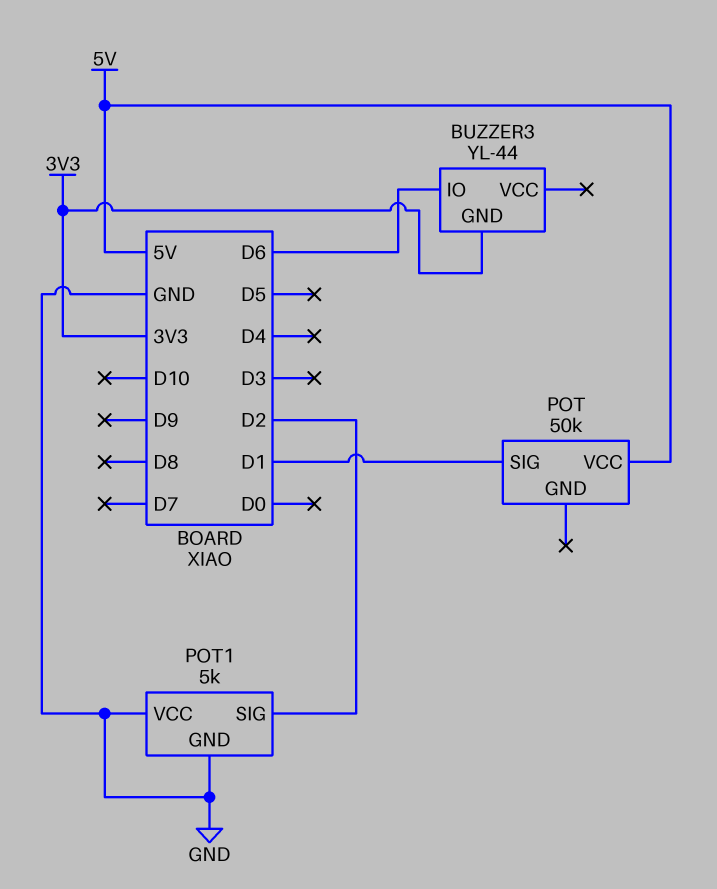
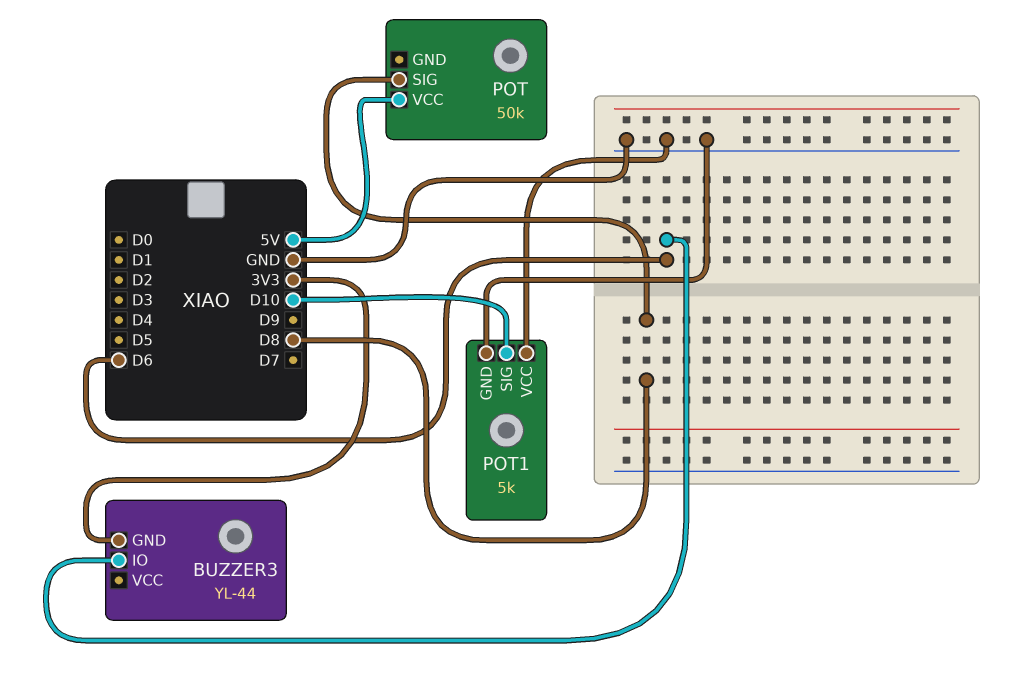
POT pin SIG: D1 -> D8
POT1 pin SIG: D2 -> D10

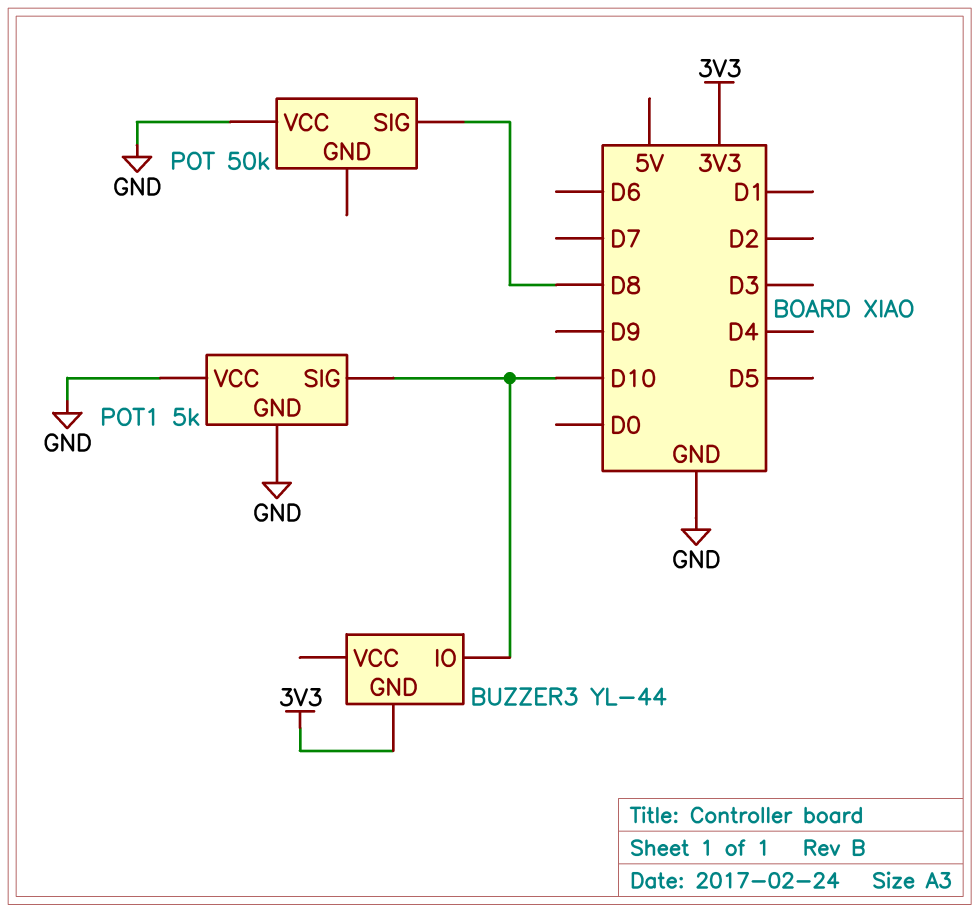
BUZZER3 pin IO: D6 -> D10
POT pin VCC: 5V -> GND

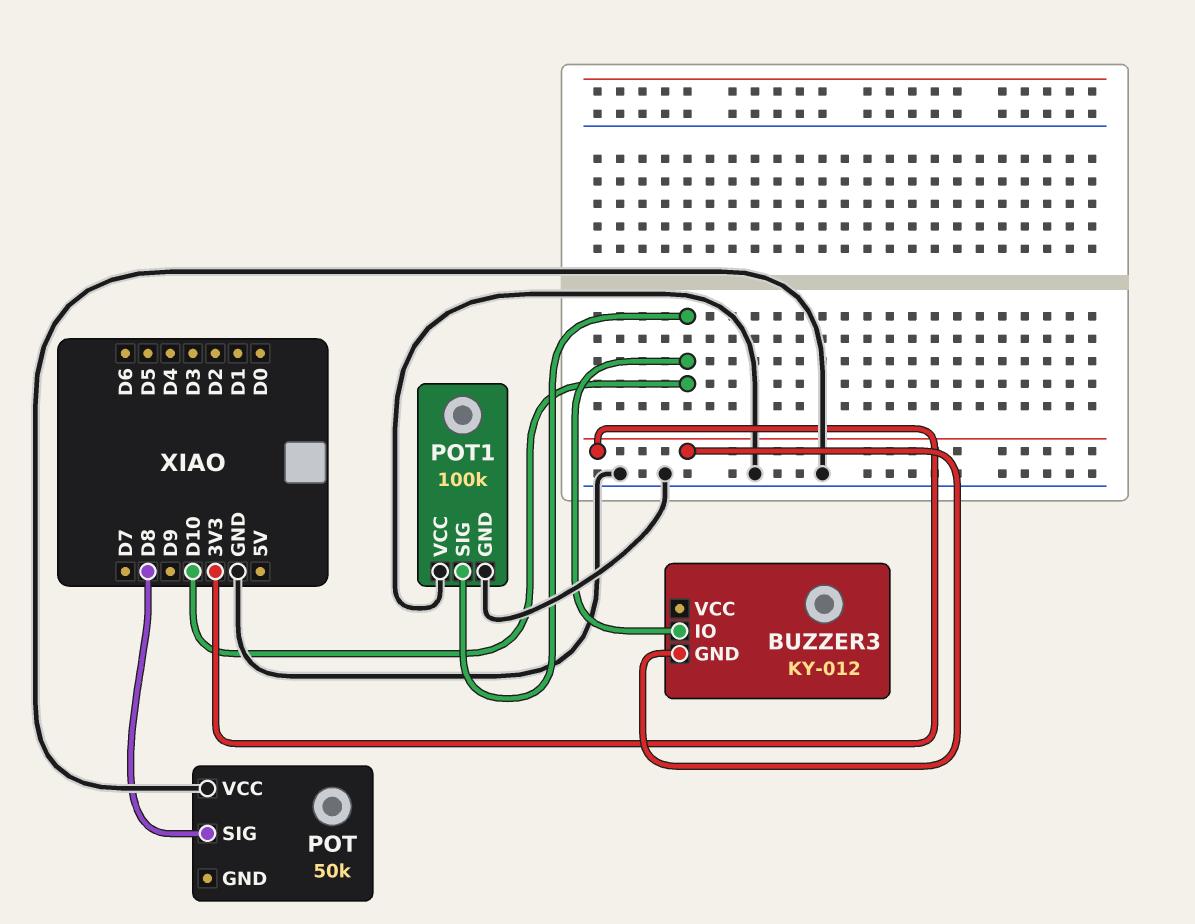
BUZZER3: YL-44 -> KY-012
POT1: 5k -> 100k

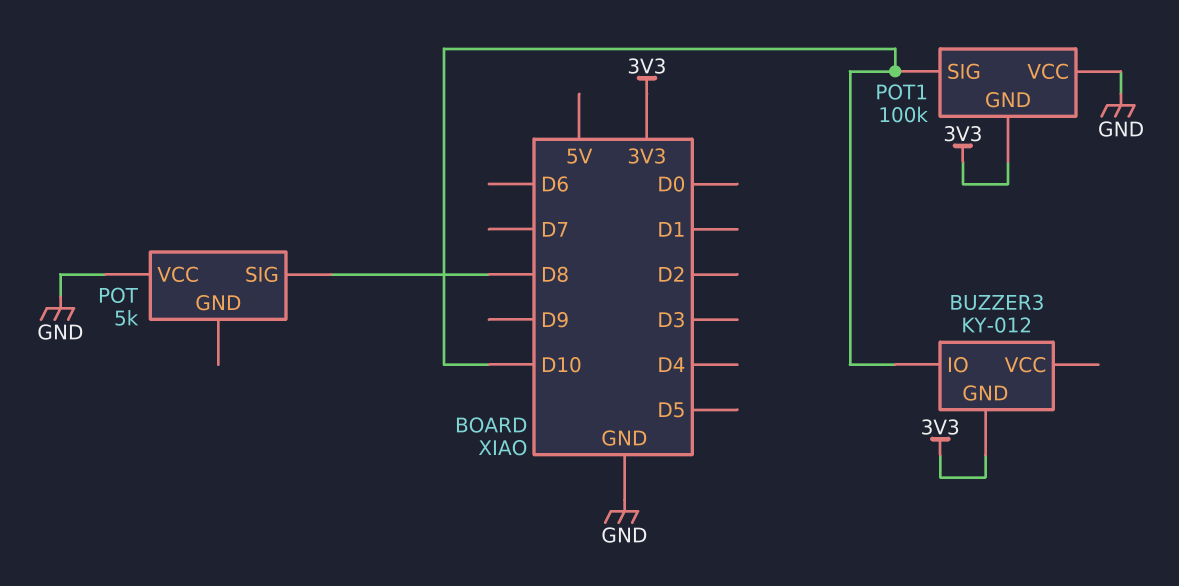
POT: 50k -> 5k
POT1 pin GND: GND -> 3V3

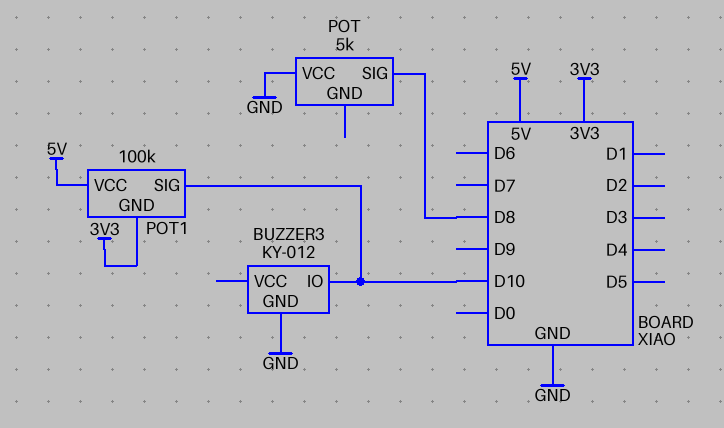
BUZZER3 pin GND: 3V3 -> GND
POT1 pin VCC: GND -> 5V

